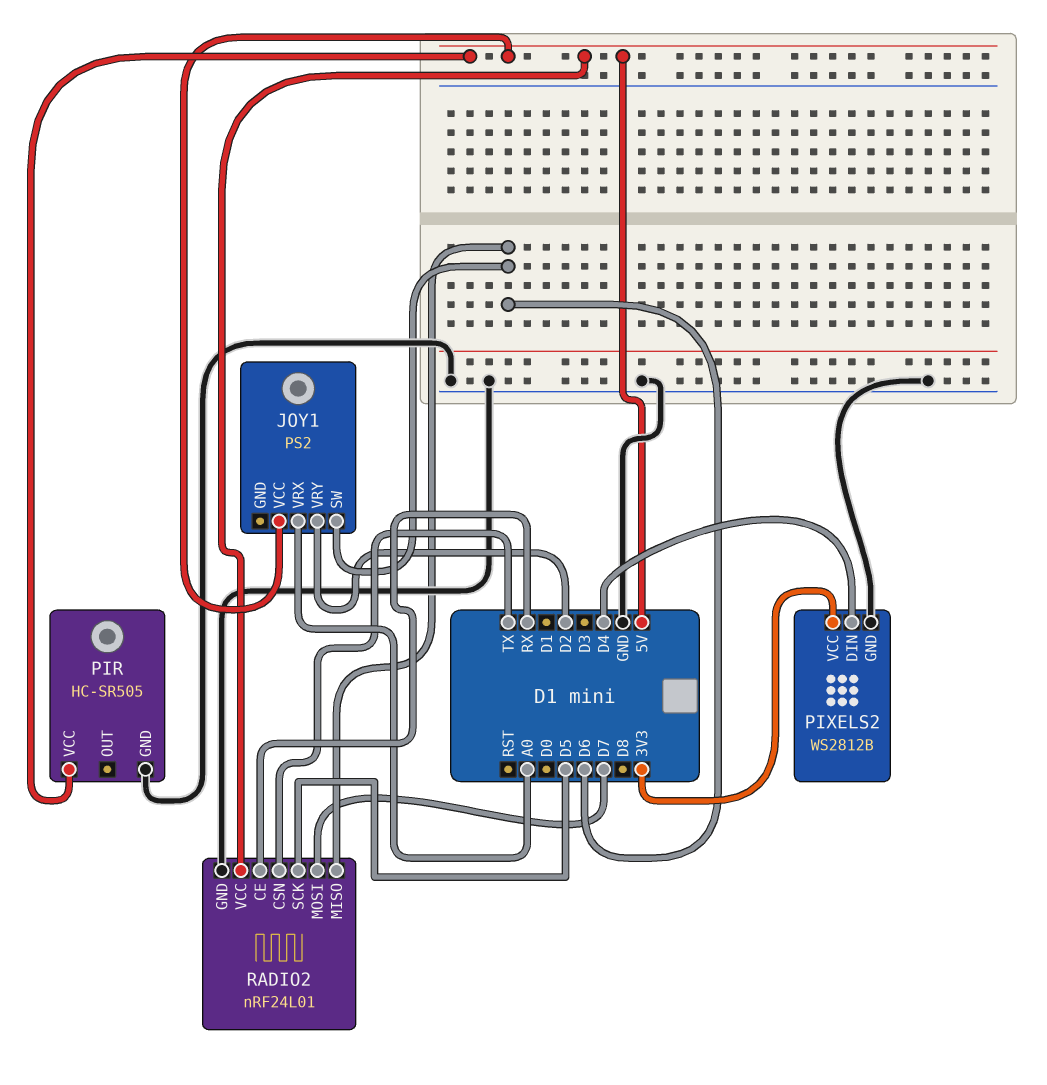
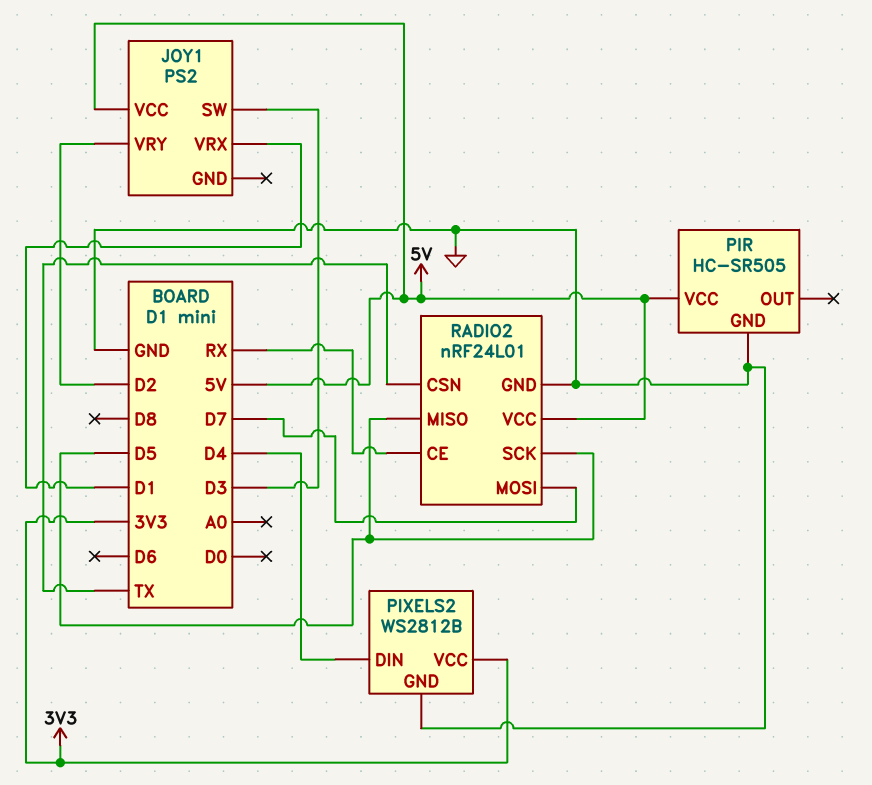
JOY1 pin SW: D6 -> D3
JOY1 pin VRX: A0 -> D1
RADIO2 pin MISO: D6 -> D5

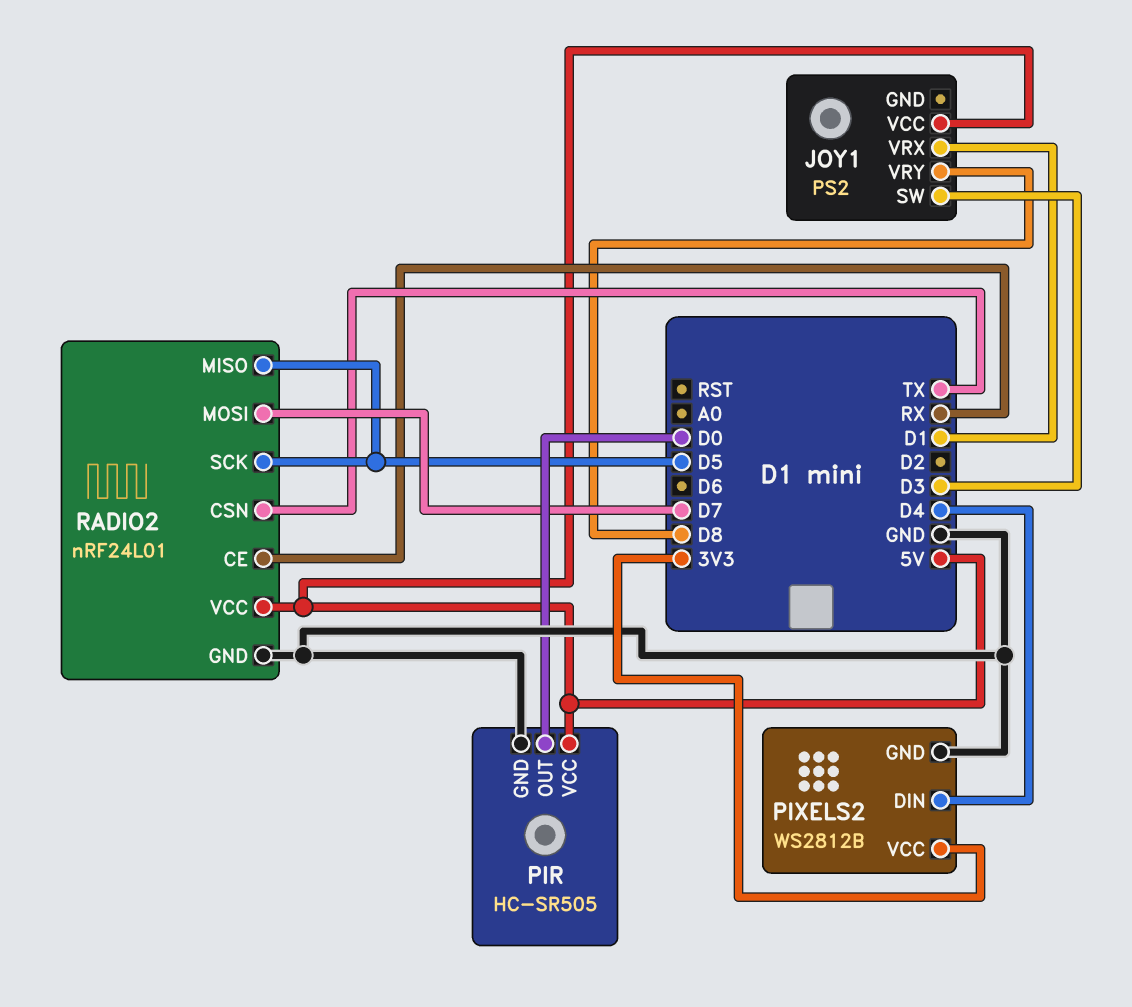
JOY1 pin VRY: D2 -> D8
PIR pin OUT: none -> D0

